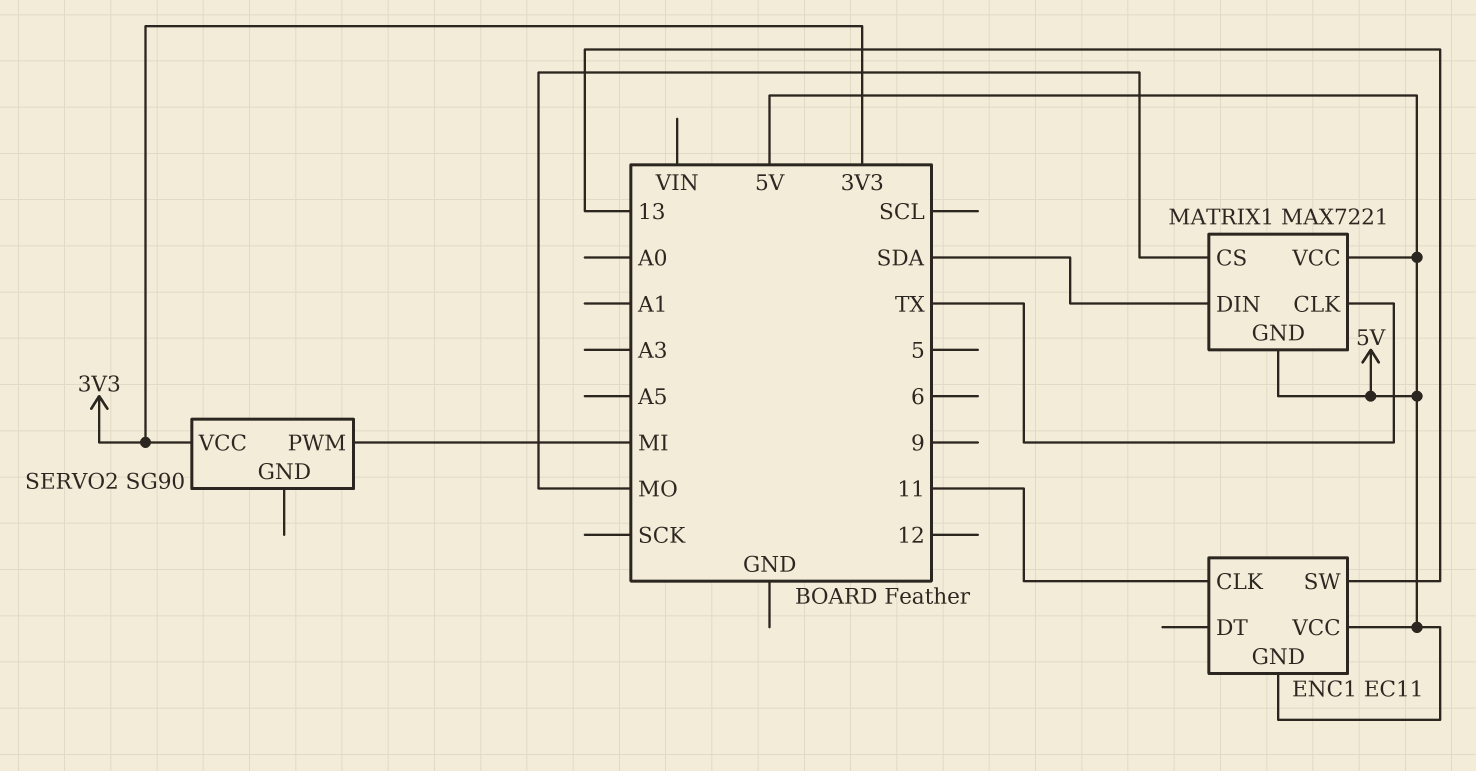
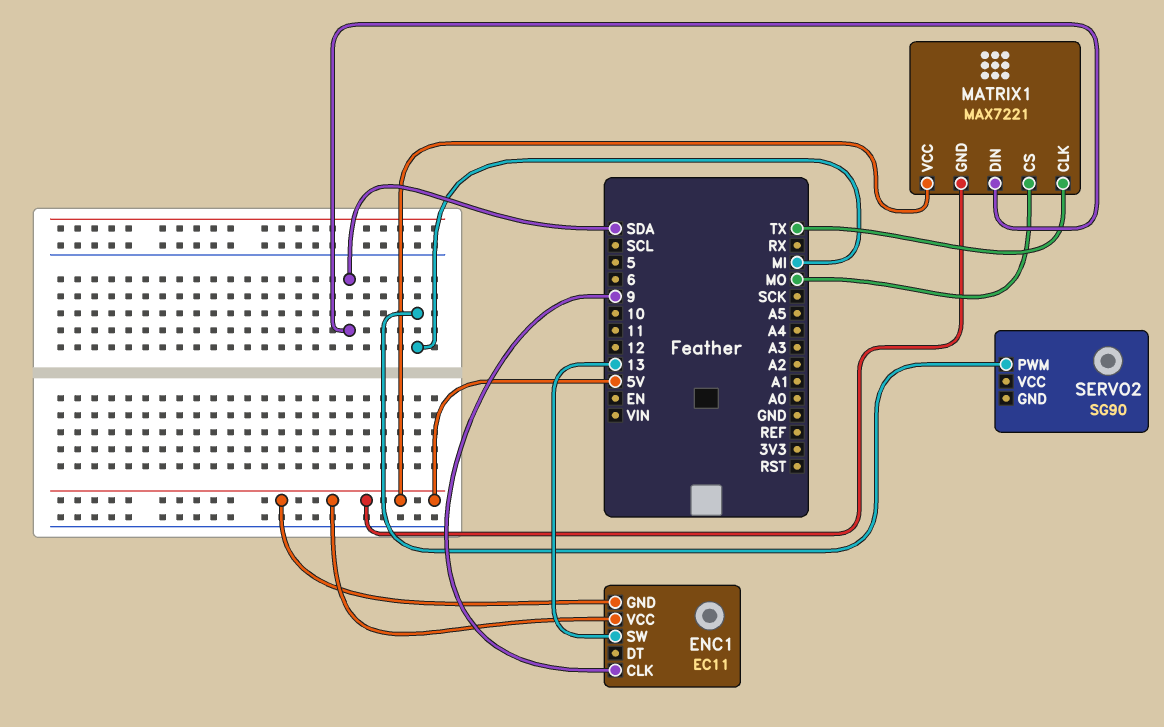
ENC1 pin CLK: 11 -> 9
SERVO2 pin VCC: 3V3 -> none

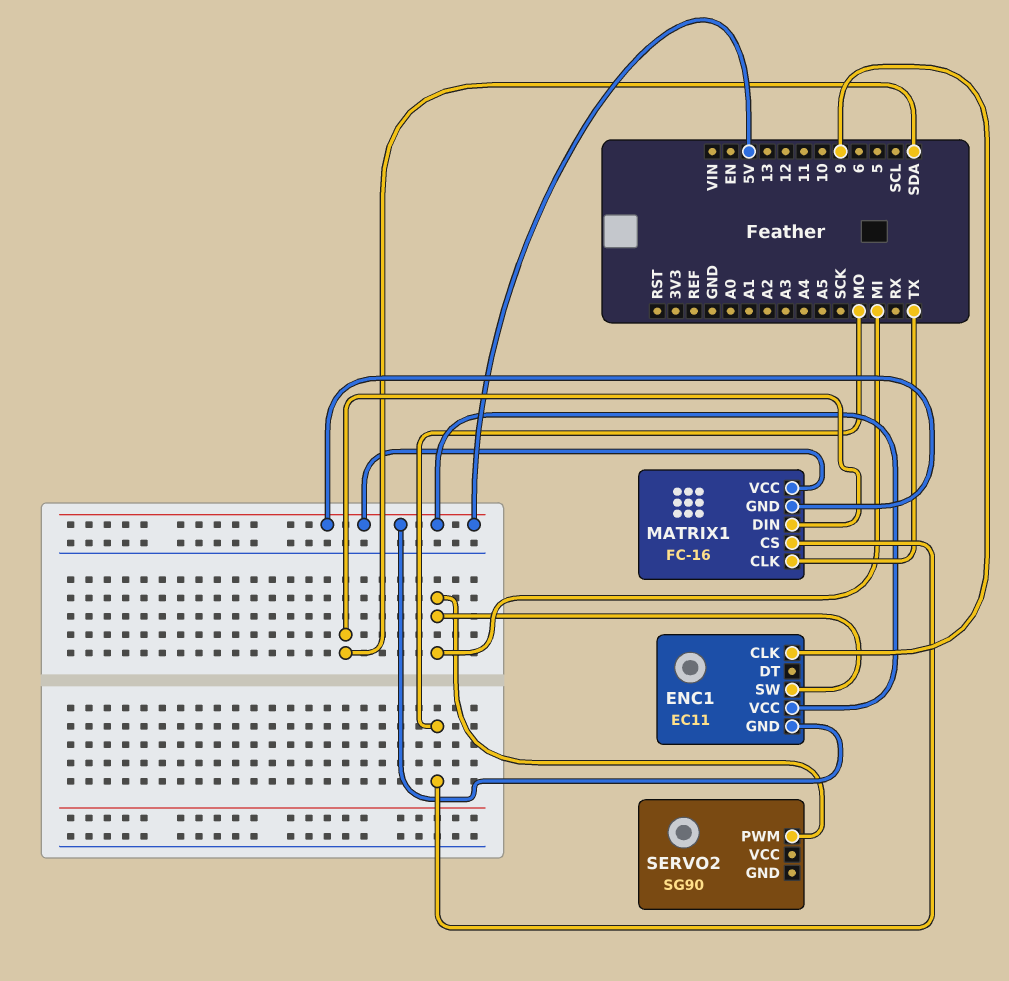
ENC1 pin SW: 13 -> MI
MATRIX1: MAX7221 -> FC-16

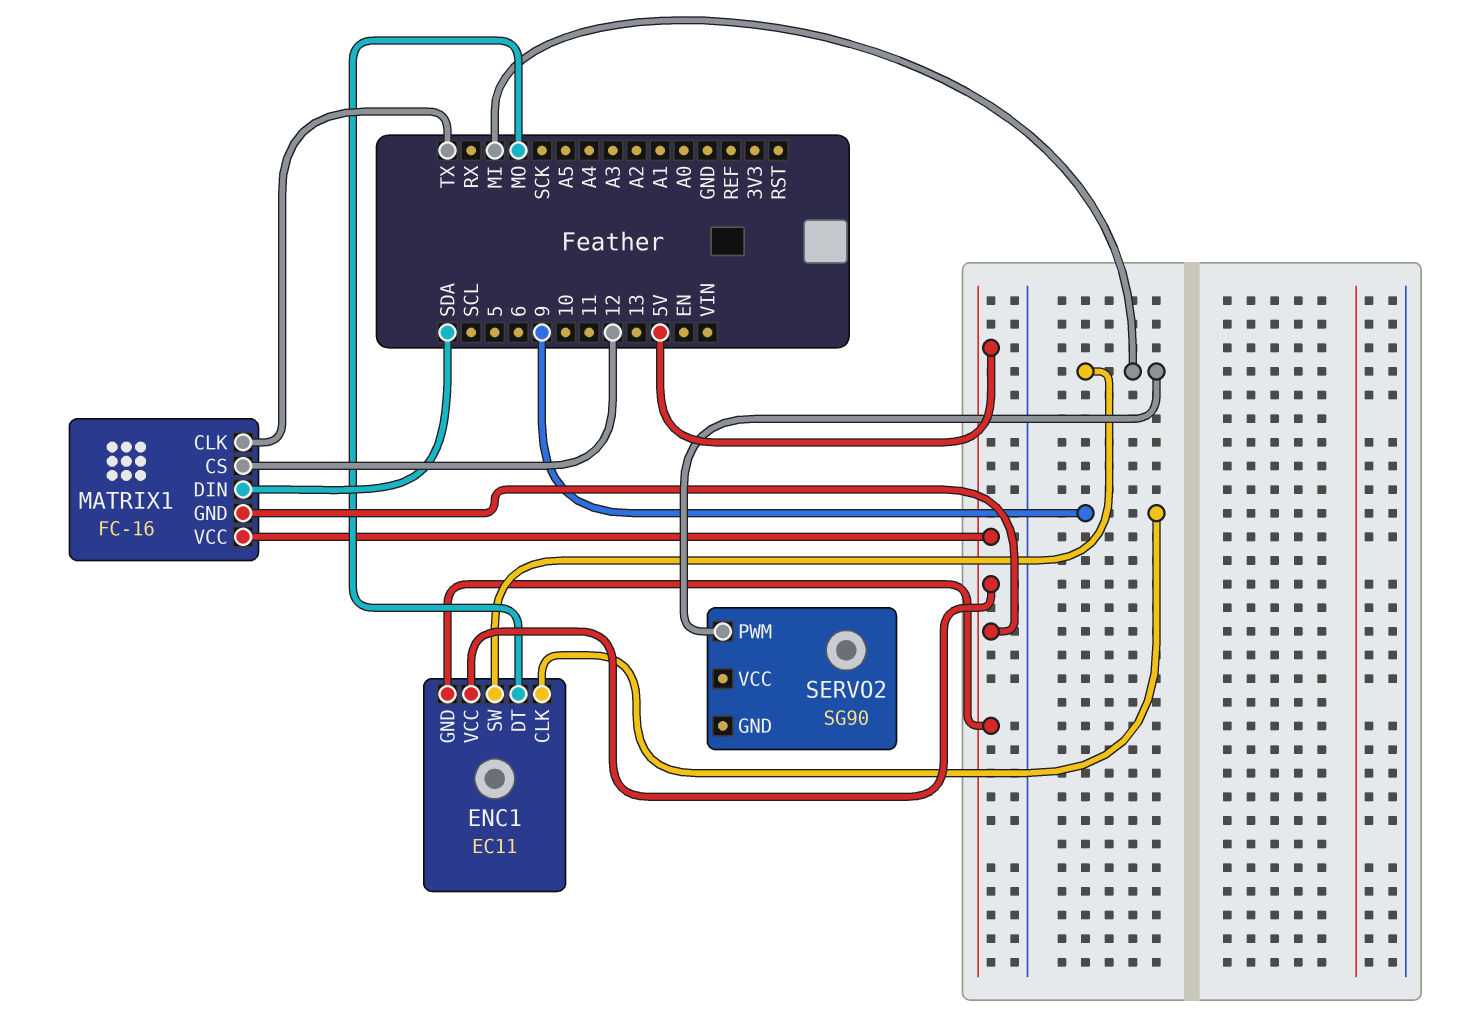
ENC1 pin DT: none -> MO
MATRIX1 pin CS: MO -> 12

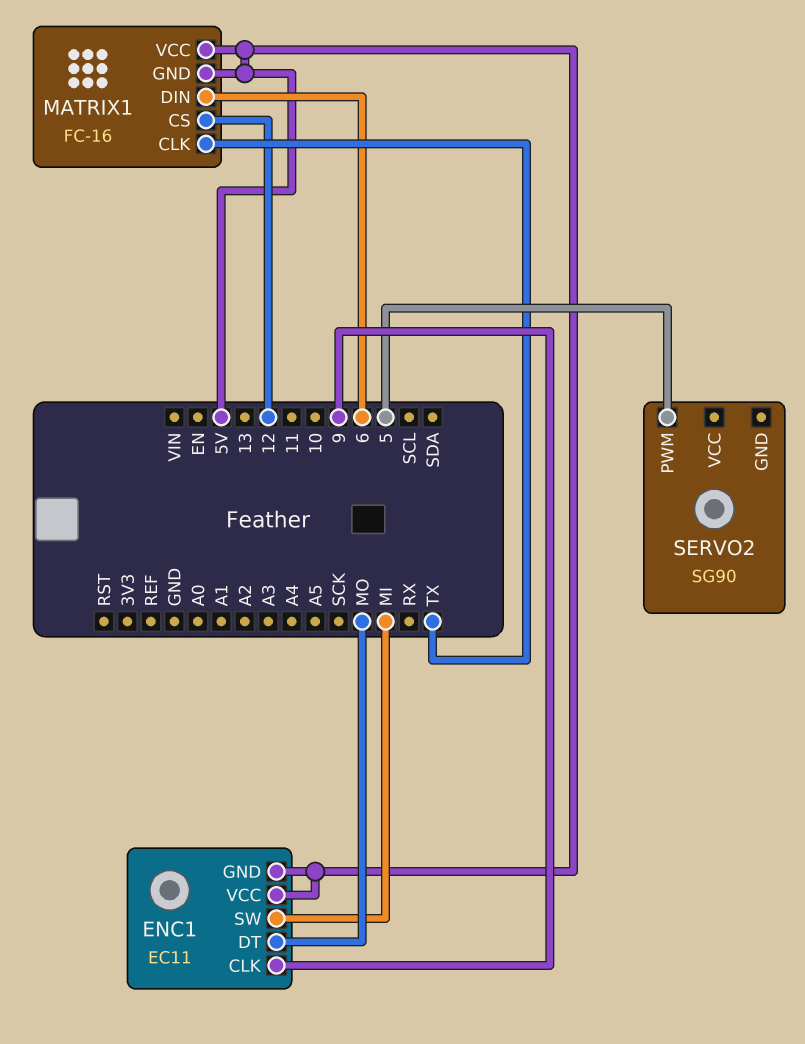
MATRIX1 pin DIN: SDA -> 6
SERVO2 pin PWM: MI -> 5

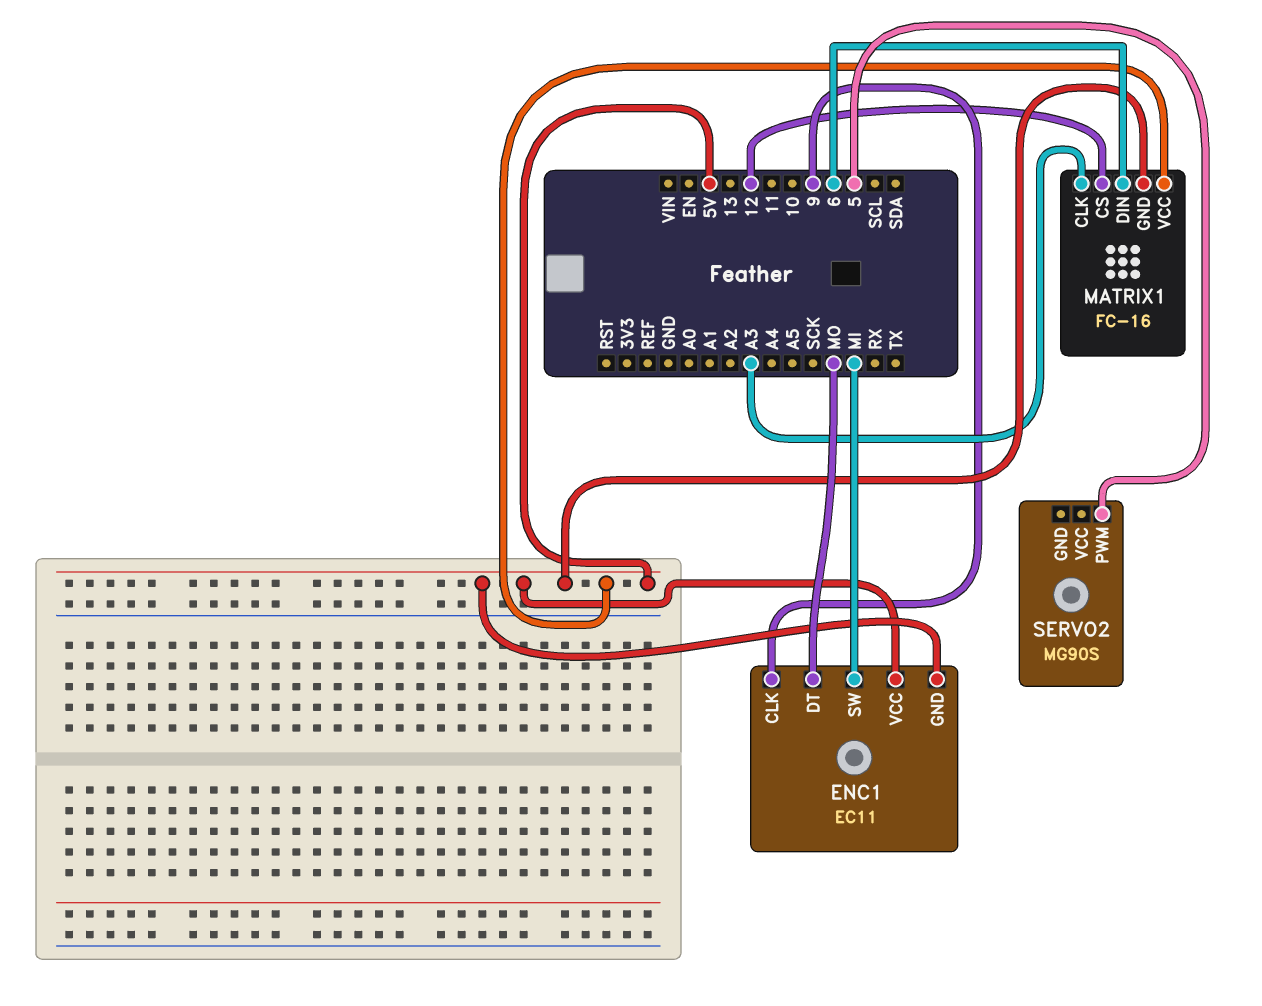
MATRIX1 pin CLK: TX -> A3
SERVO2: SG90 -> MG90S

